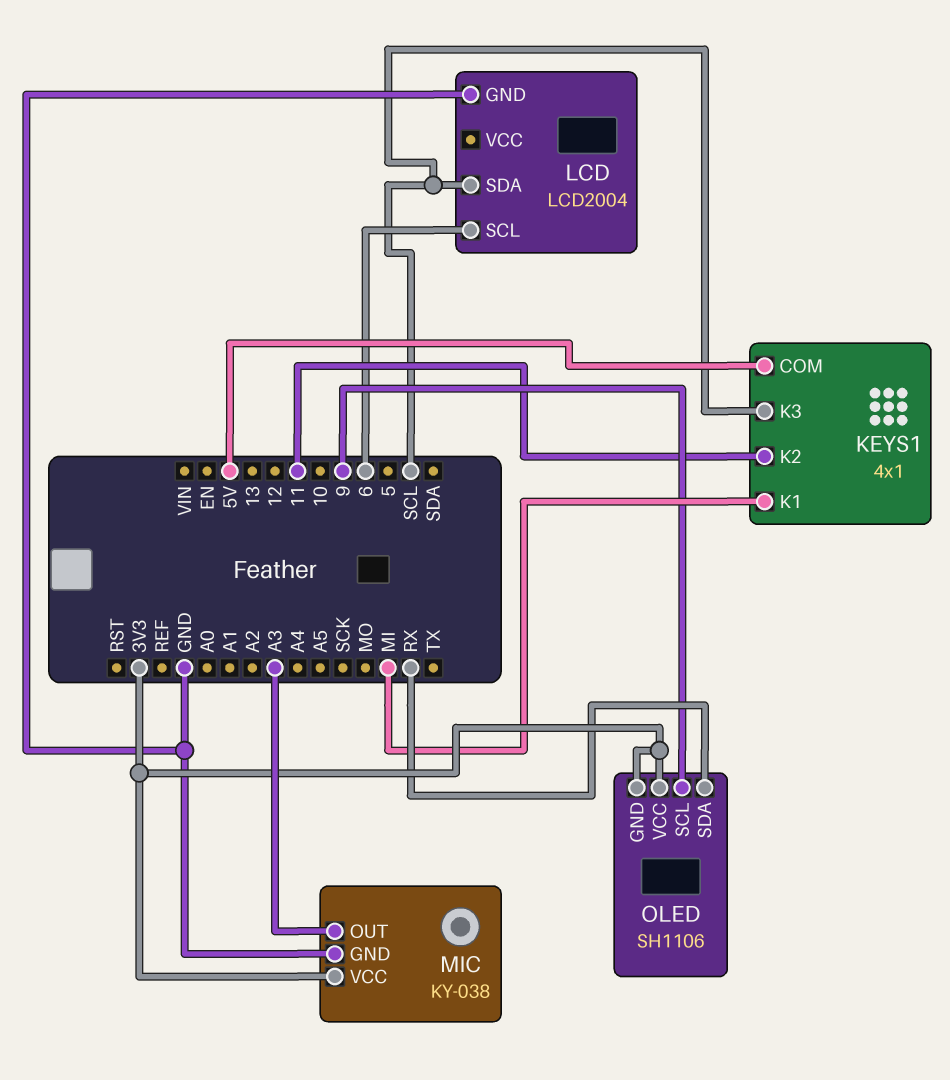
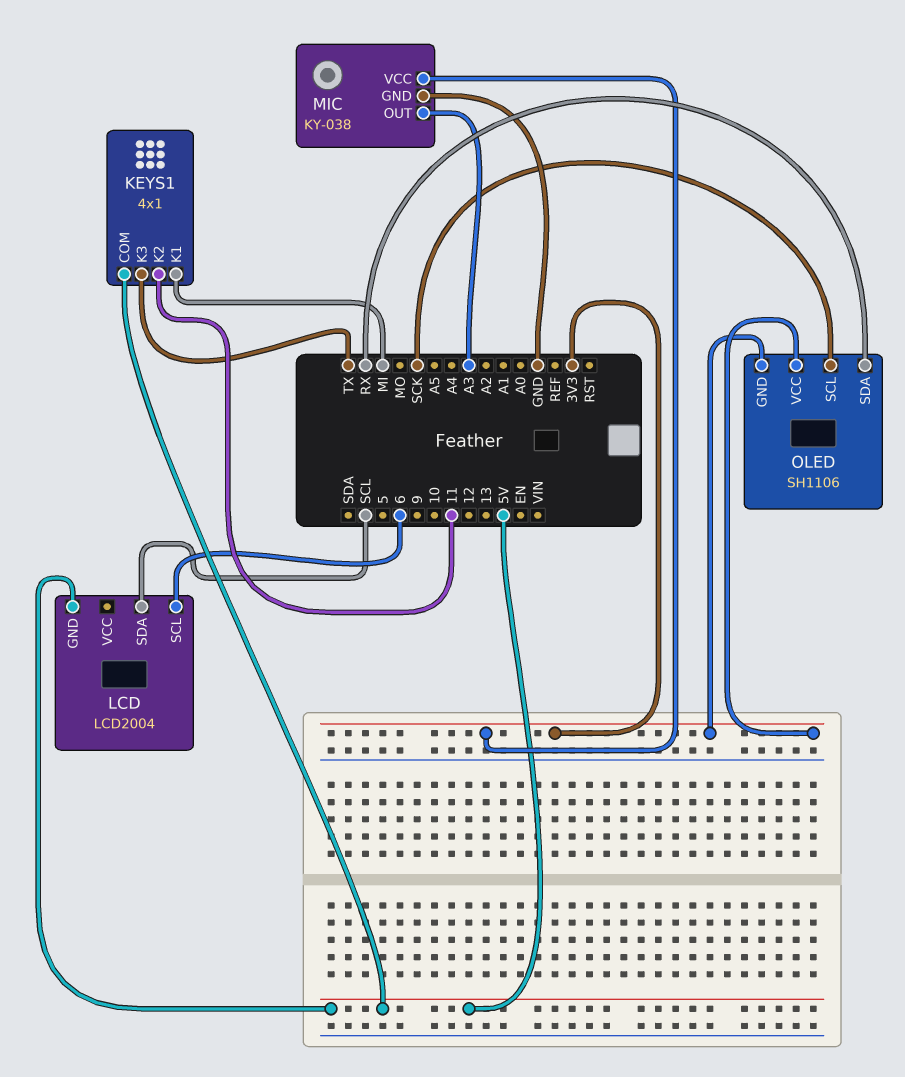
KEYS1 pin K3: SCL -> TX
LCD pin GND: GND -> 5V
OLED pin SCL: 9 -> SCK

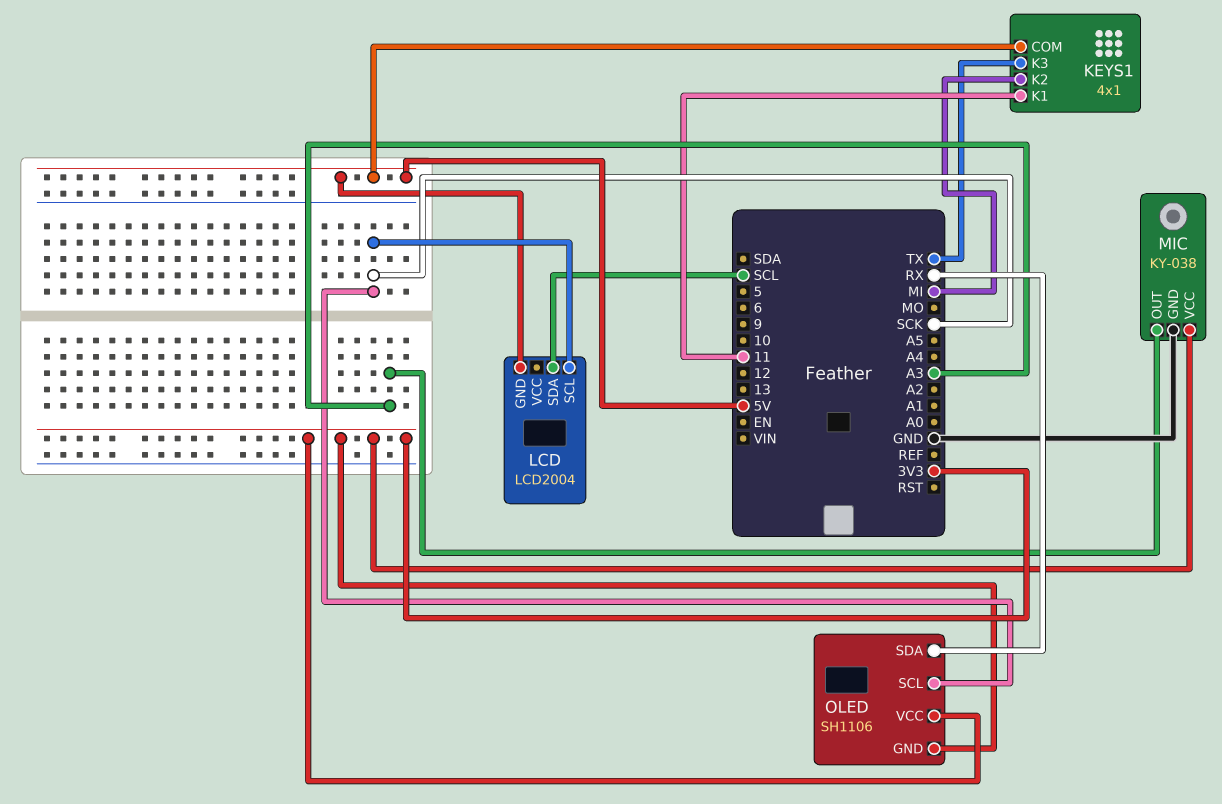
KEYS1 pin K1: MI -> 11
KEYS1 pin K2: 11 -> MI
LCD pin SCL: 6 -> SCK

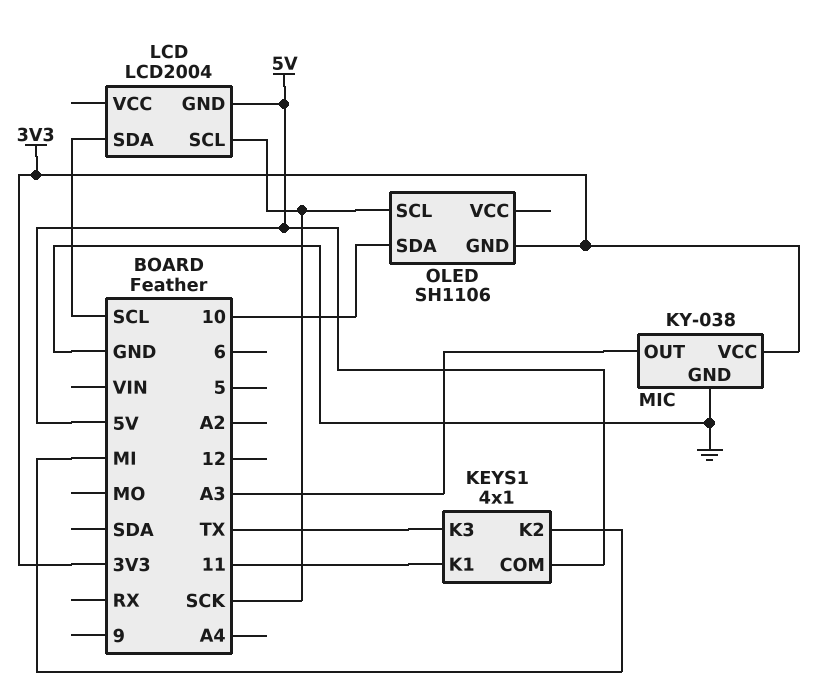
OLED pin SDA: RX -> 10
OLED pin VCC: 3V3 -> none

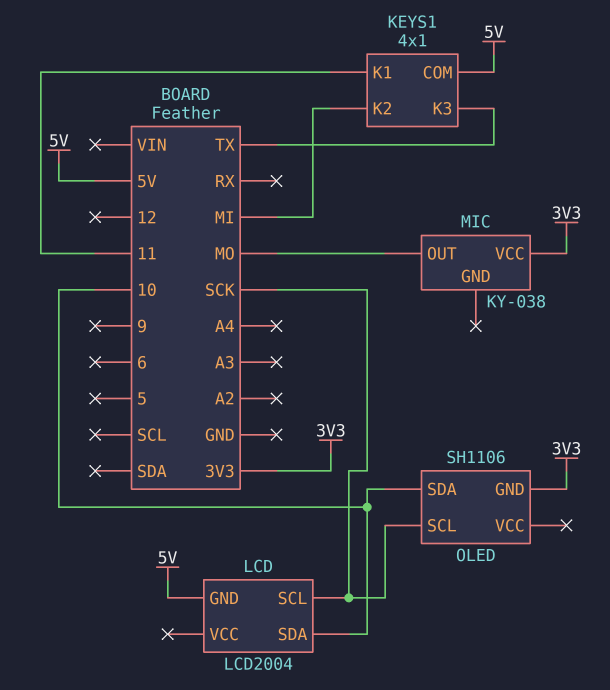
LCD pin SDA: SCL -> 10
MIC pin GND: GND -> none
MIC pin OUT: A3 -> MO

